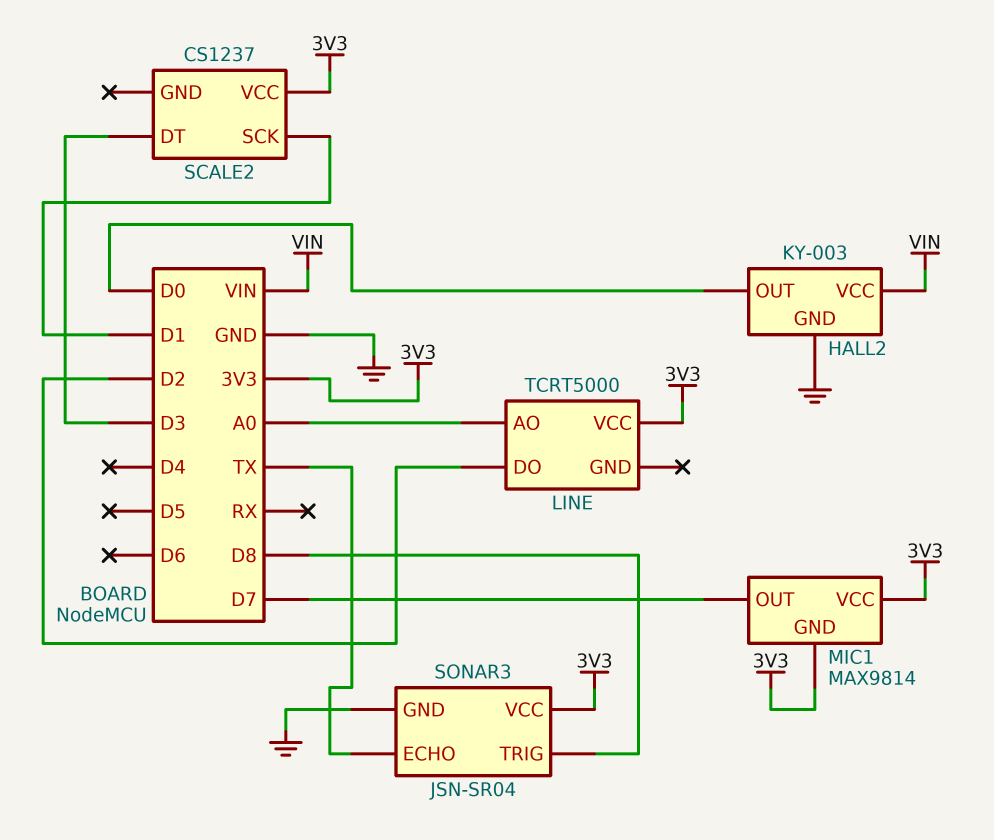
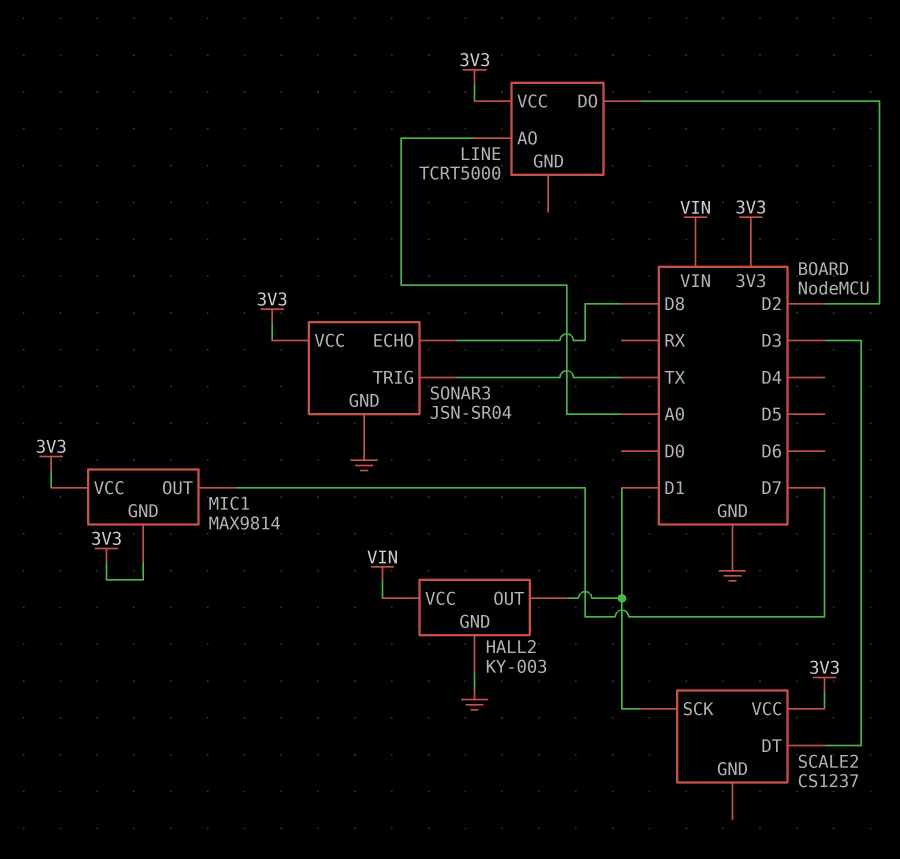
HALL2 pin OUT: D0 -> D1
SONAR3 pin ECHO: TX -> D8
SONAR3 pin TRIG: D8 -> TX

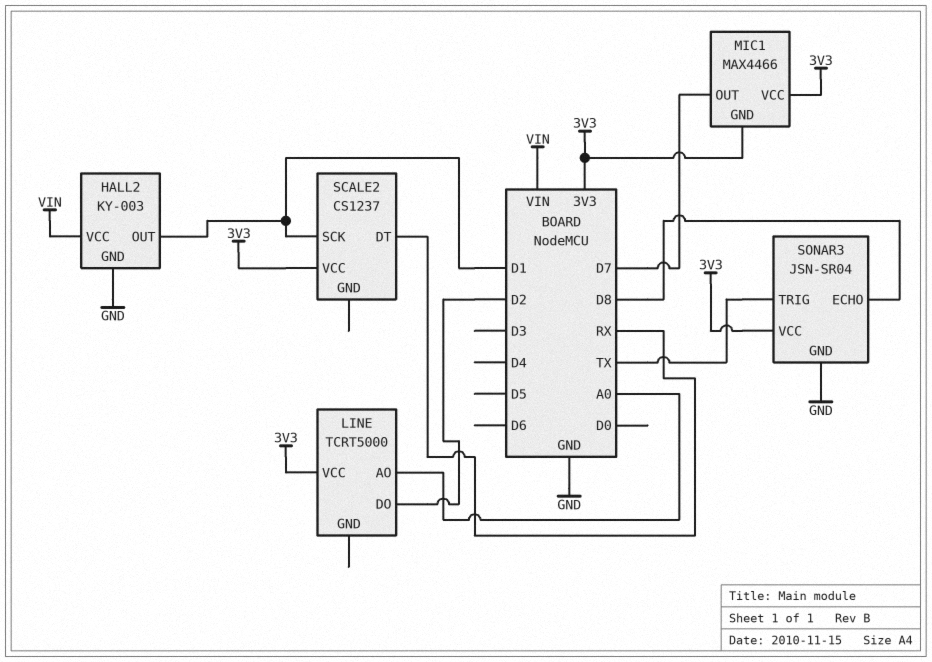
MIC1: MAX9814 -> MAX4466
SCALE2 pin DT: D3 -> RX

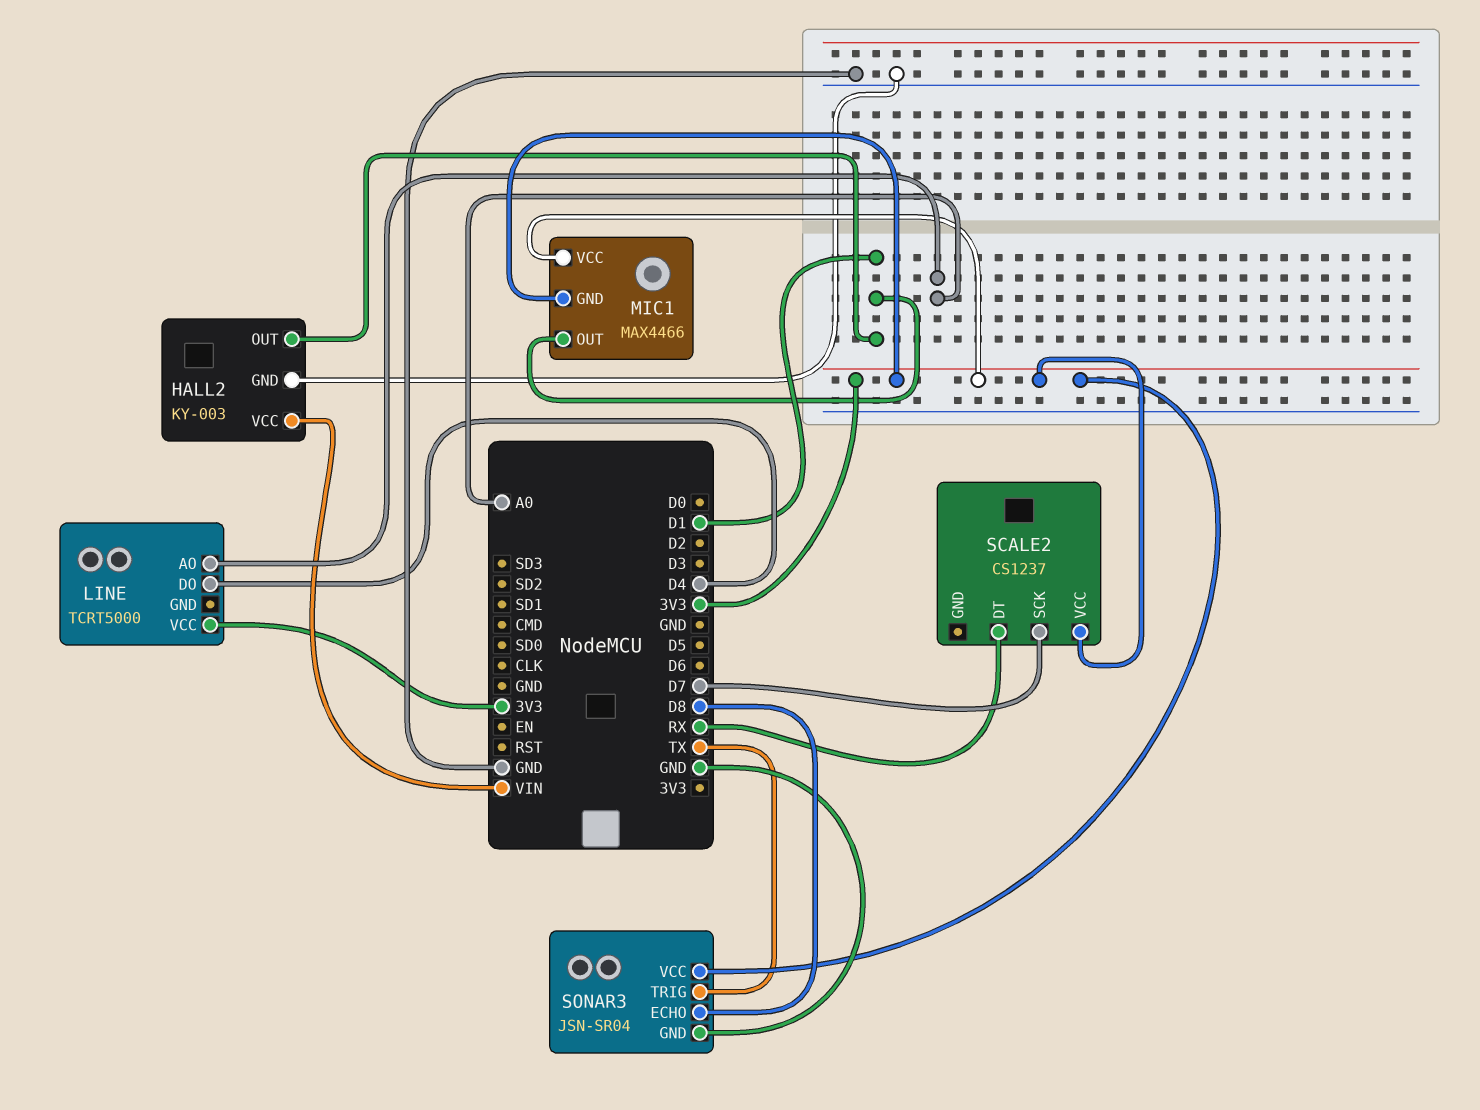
LINE pin DO: D2 -> D4
MIC1 pin OUT: D7 -> D1
SCALE2 pin SCK: D1 -> D7

